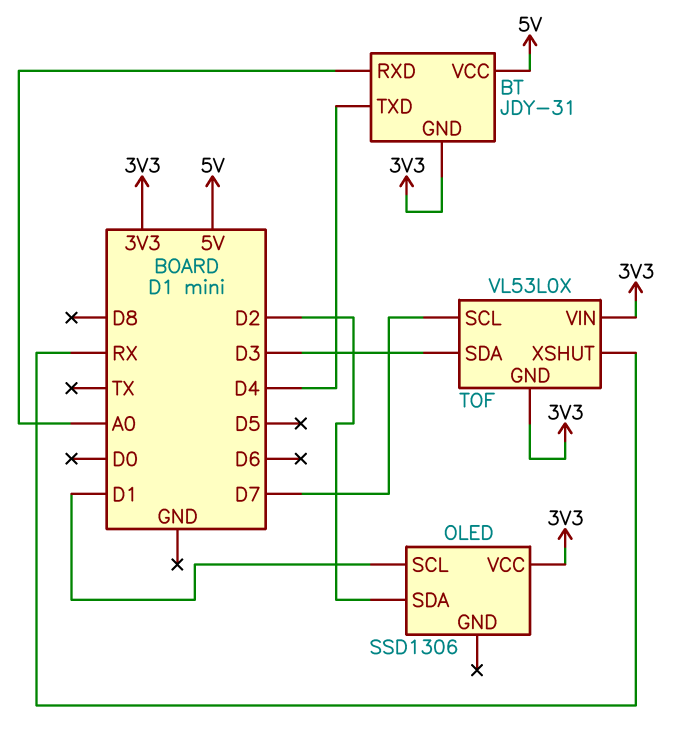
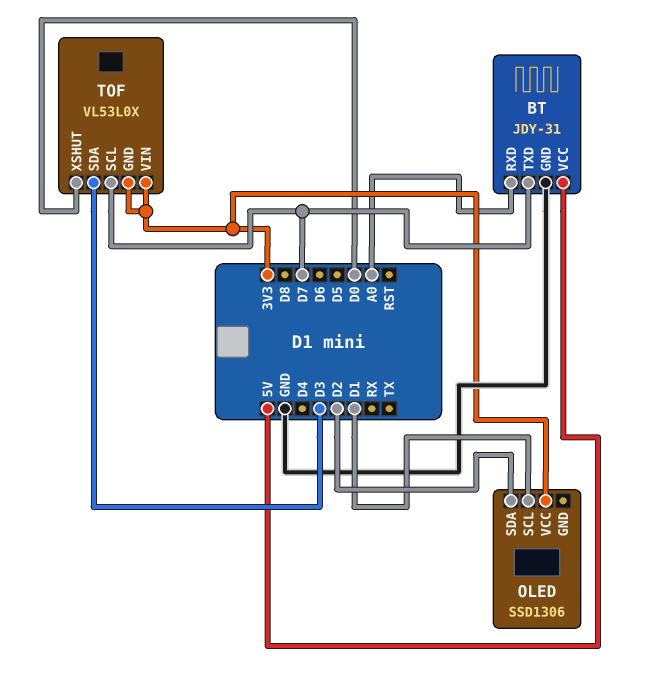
BT pin GND: 3V3 -> GND
BT pin TXD: D4 -> D7
TOF pin XSHUT: RX -> D0

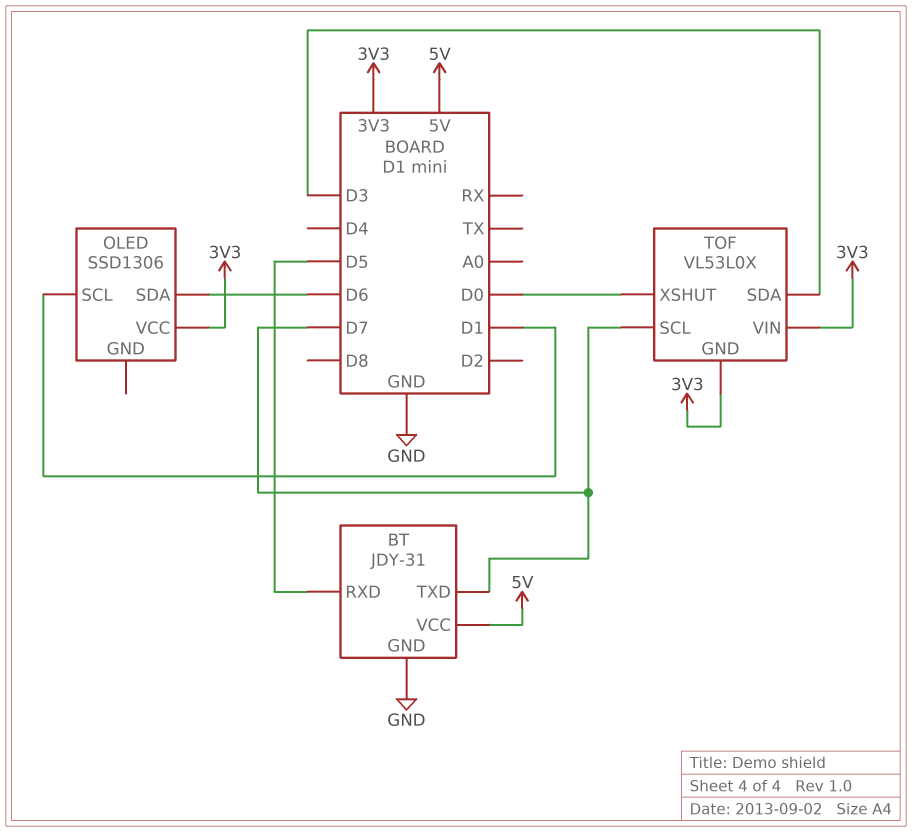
BT pin RXD: A0 -> D5
OLED pin SDA: D2 -> D6

